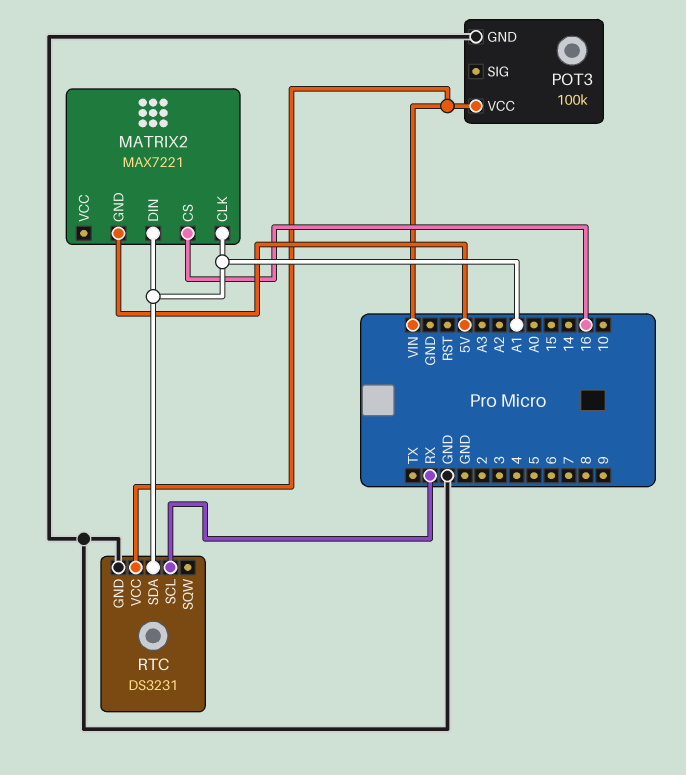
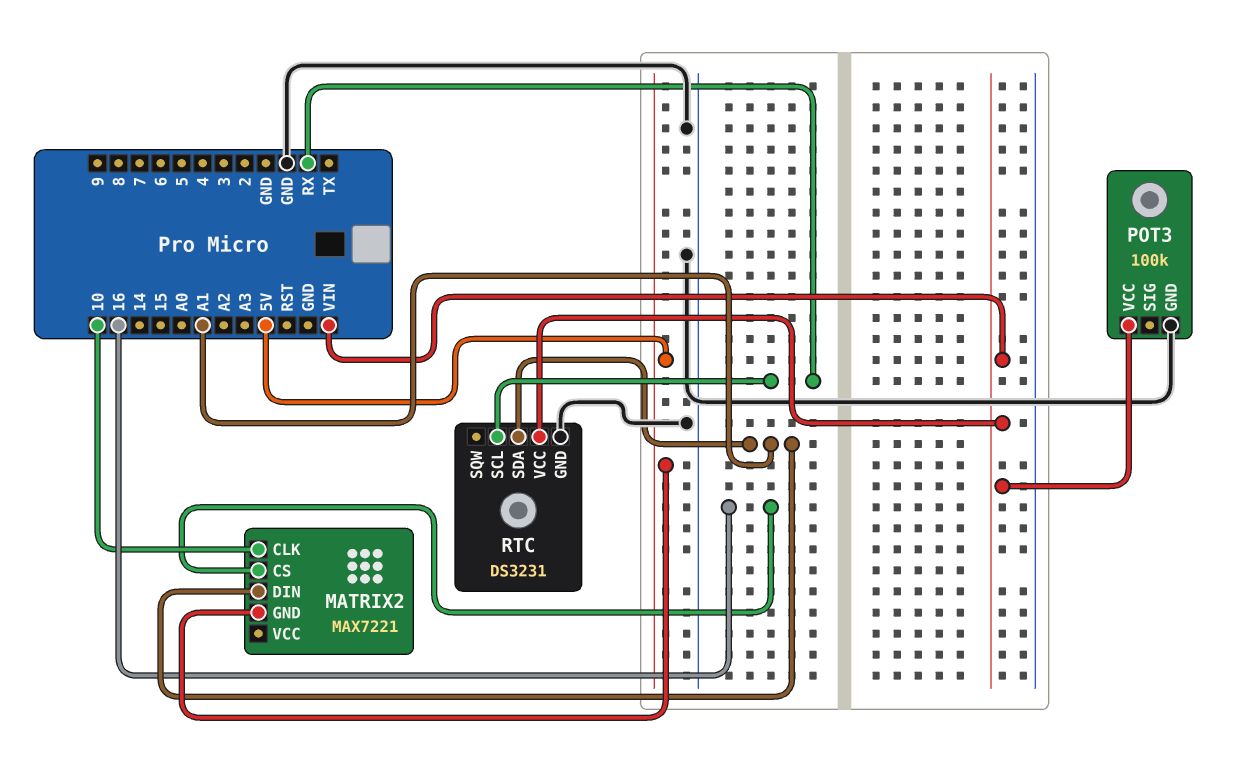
MATRIX2 pin CLK: A1 -> 10

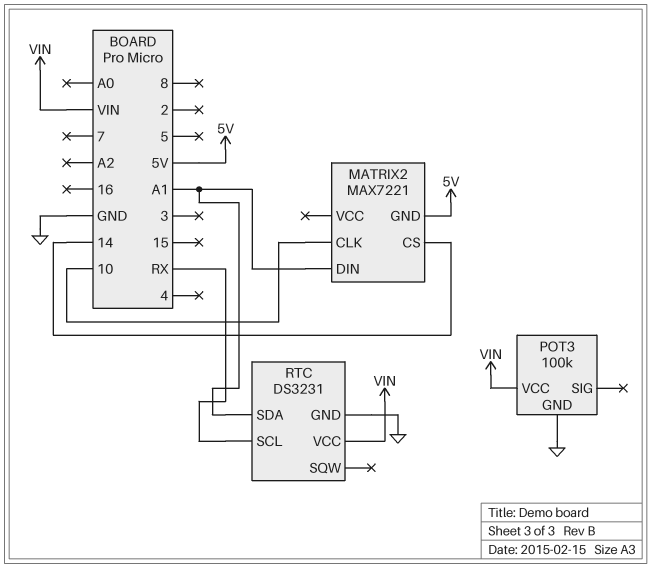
MATRIX2 pin CS: 16 -> 14

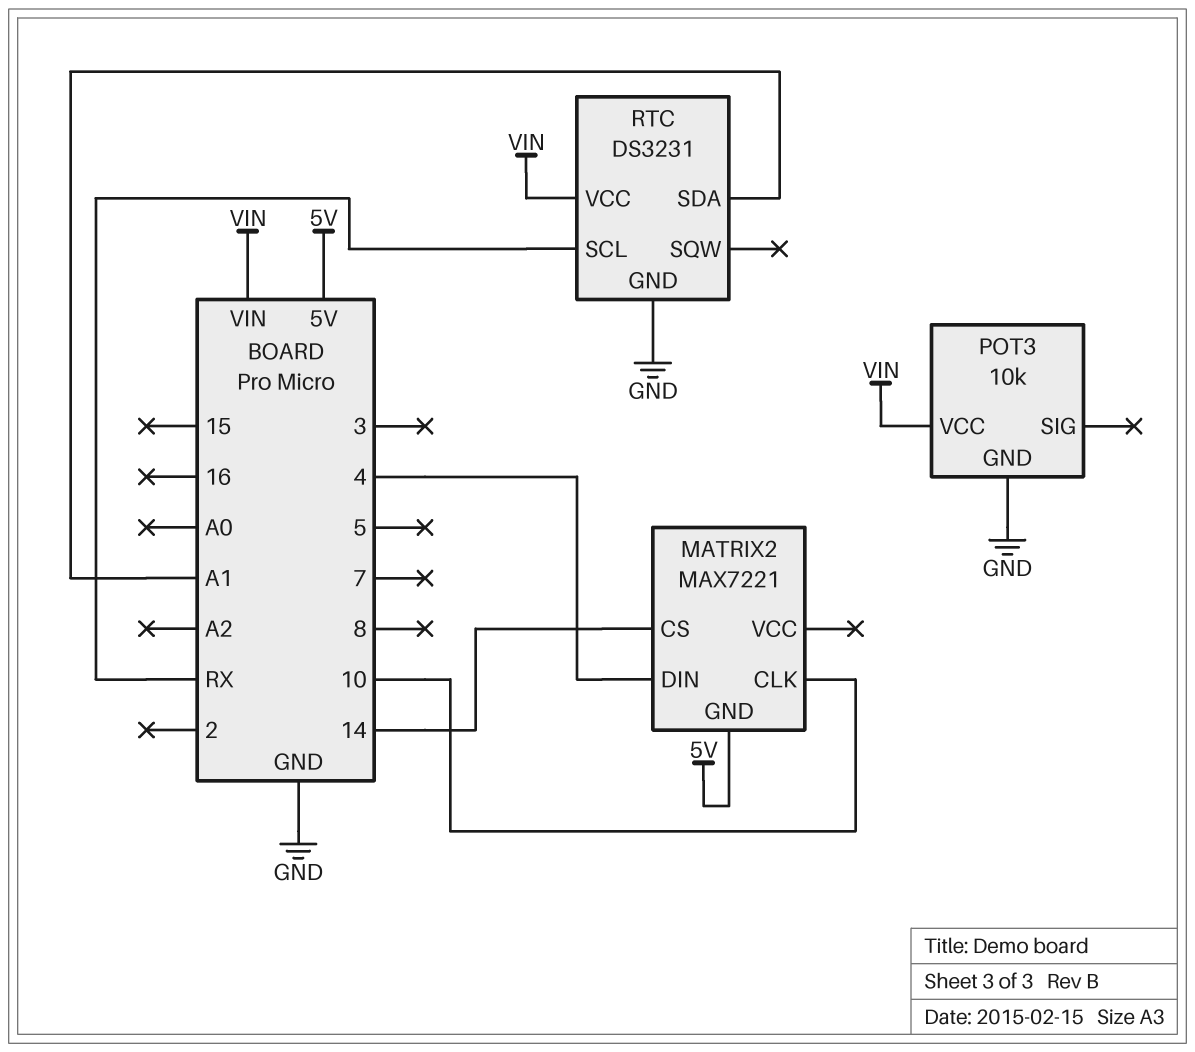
MATRIX2 pin DIN: A1 -> 4
POT3: 100k -> 10k

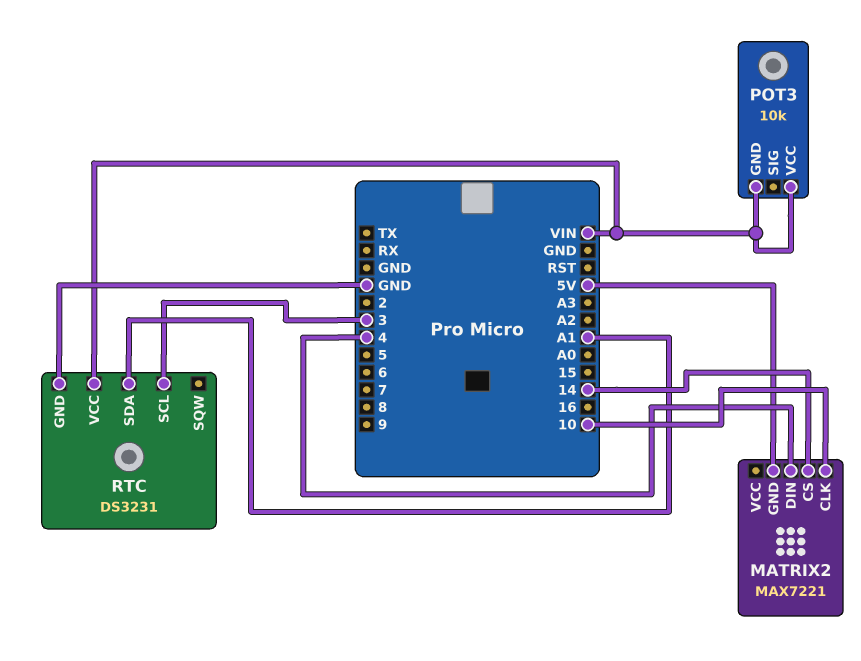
POT3 pin GND: GND -> VIN
RTC pin SCL: RX -> 3

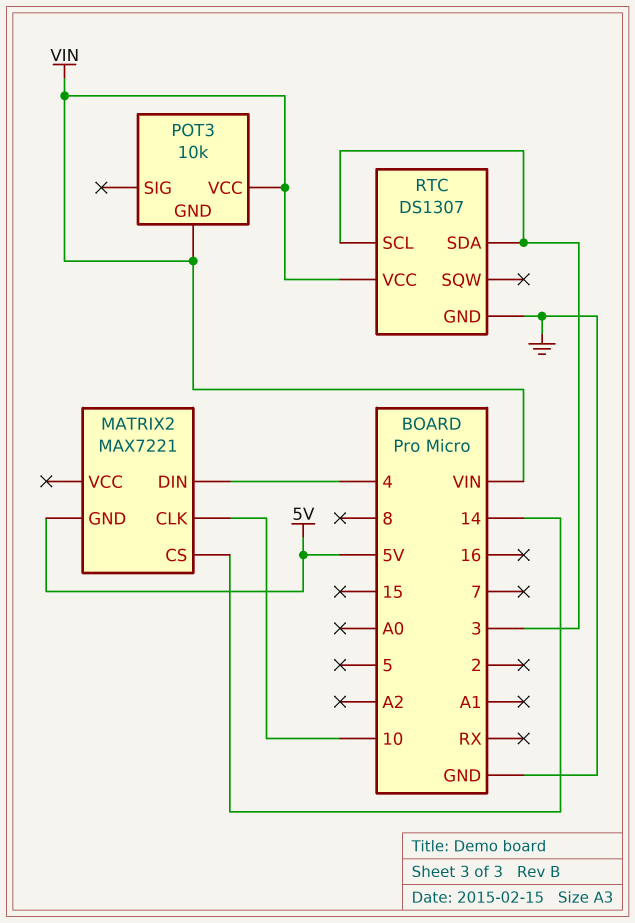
RTC: DS3231 -> DS1307
RTC pin SDA: A1 -> 3

